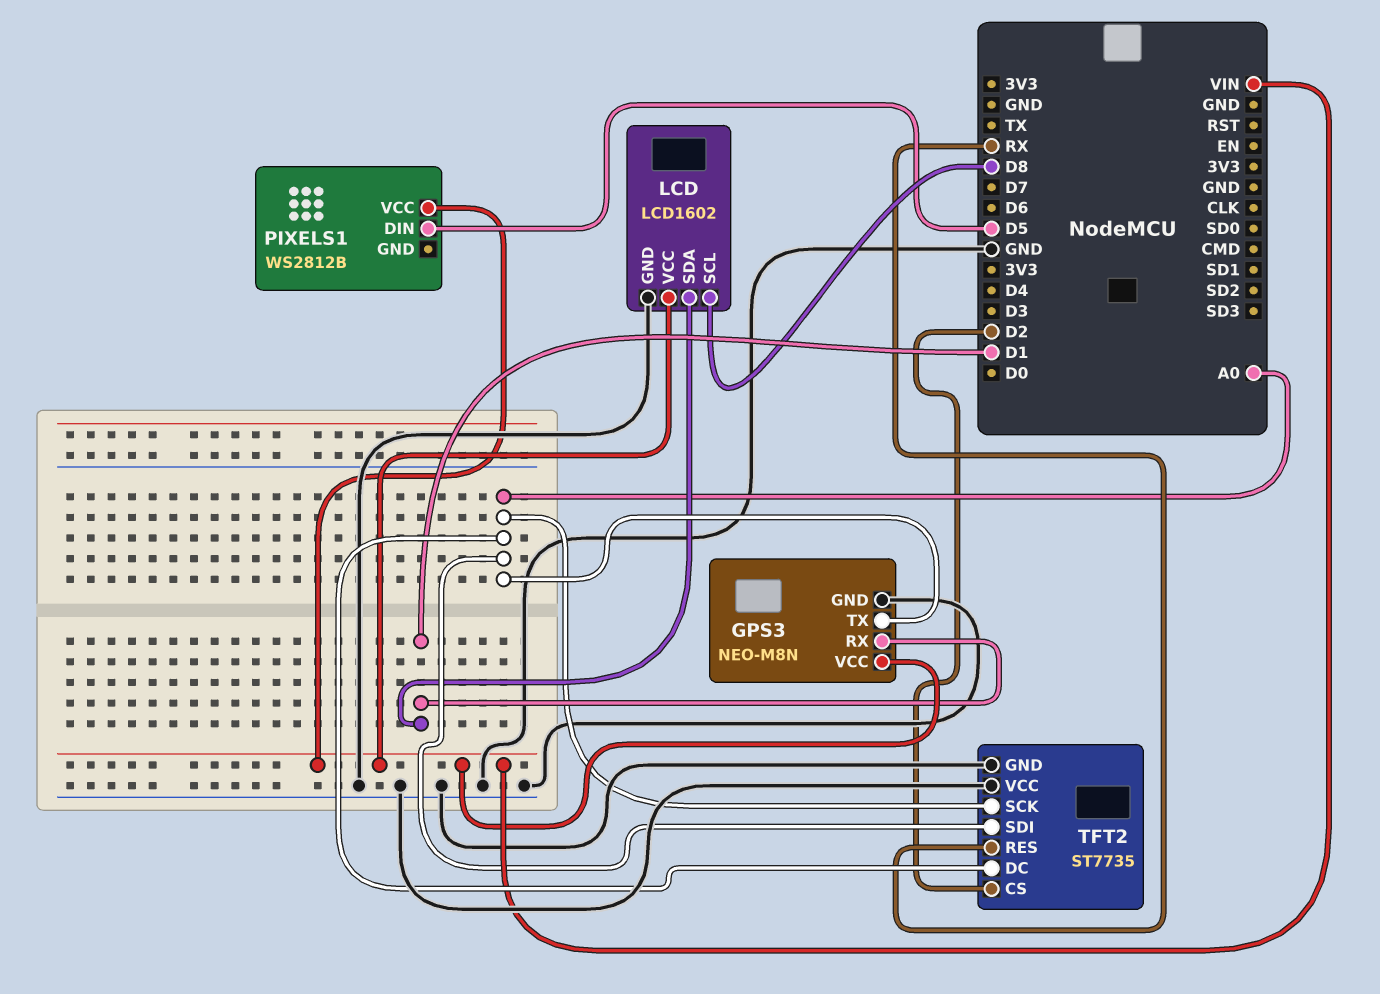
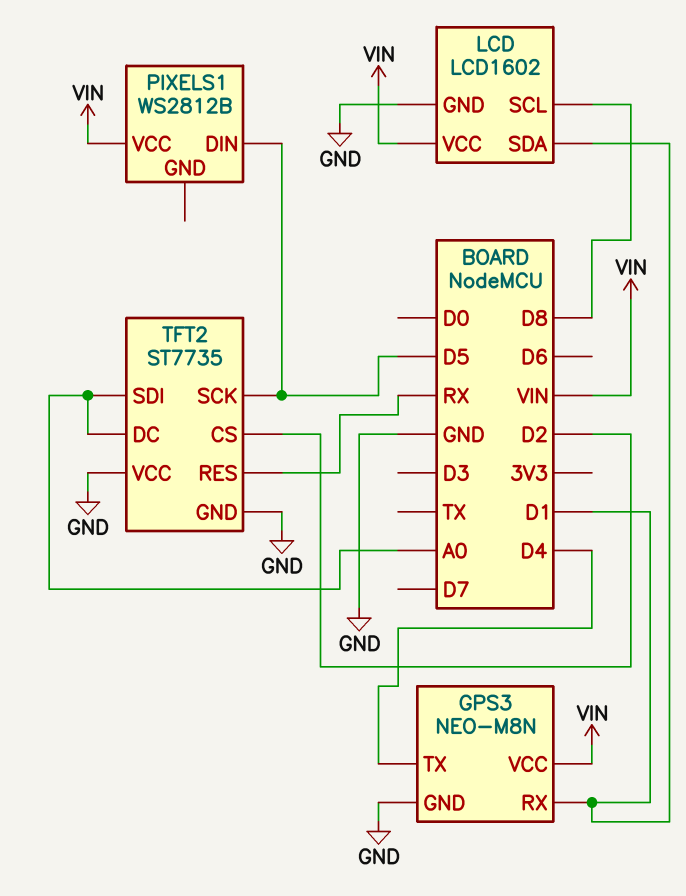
GPS3 pin TX: A0 -> D4
TFT2 pin SCK: A0 -> D5

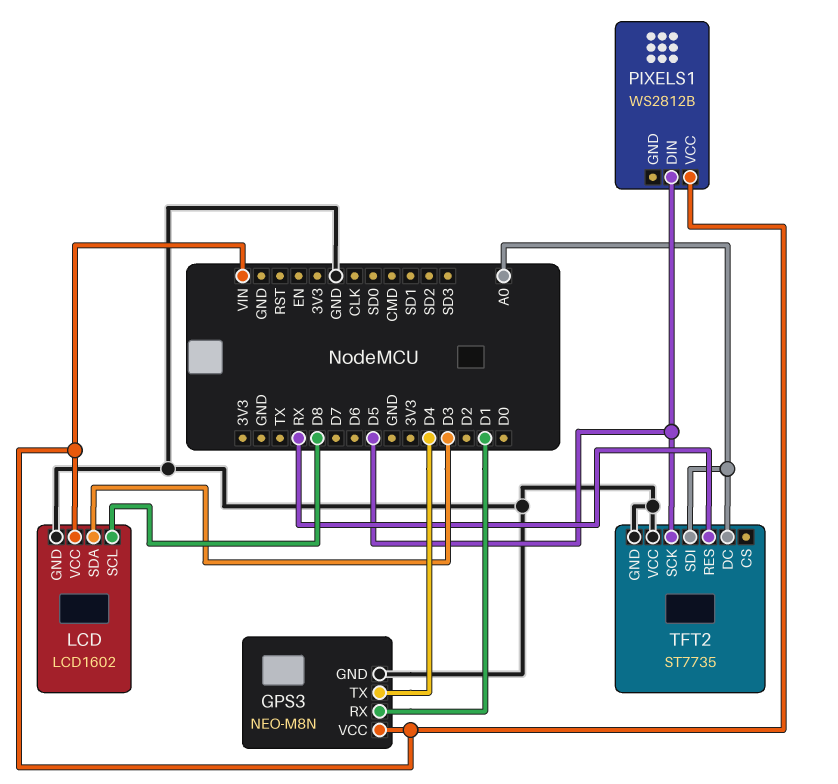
LCD pin SDA: D1 -> D3
TFT2 pin CS: D2 -> none

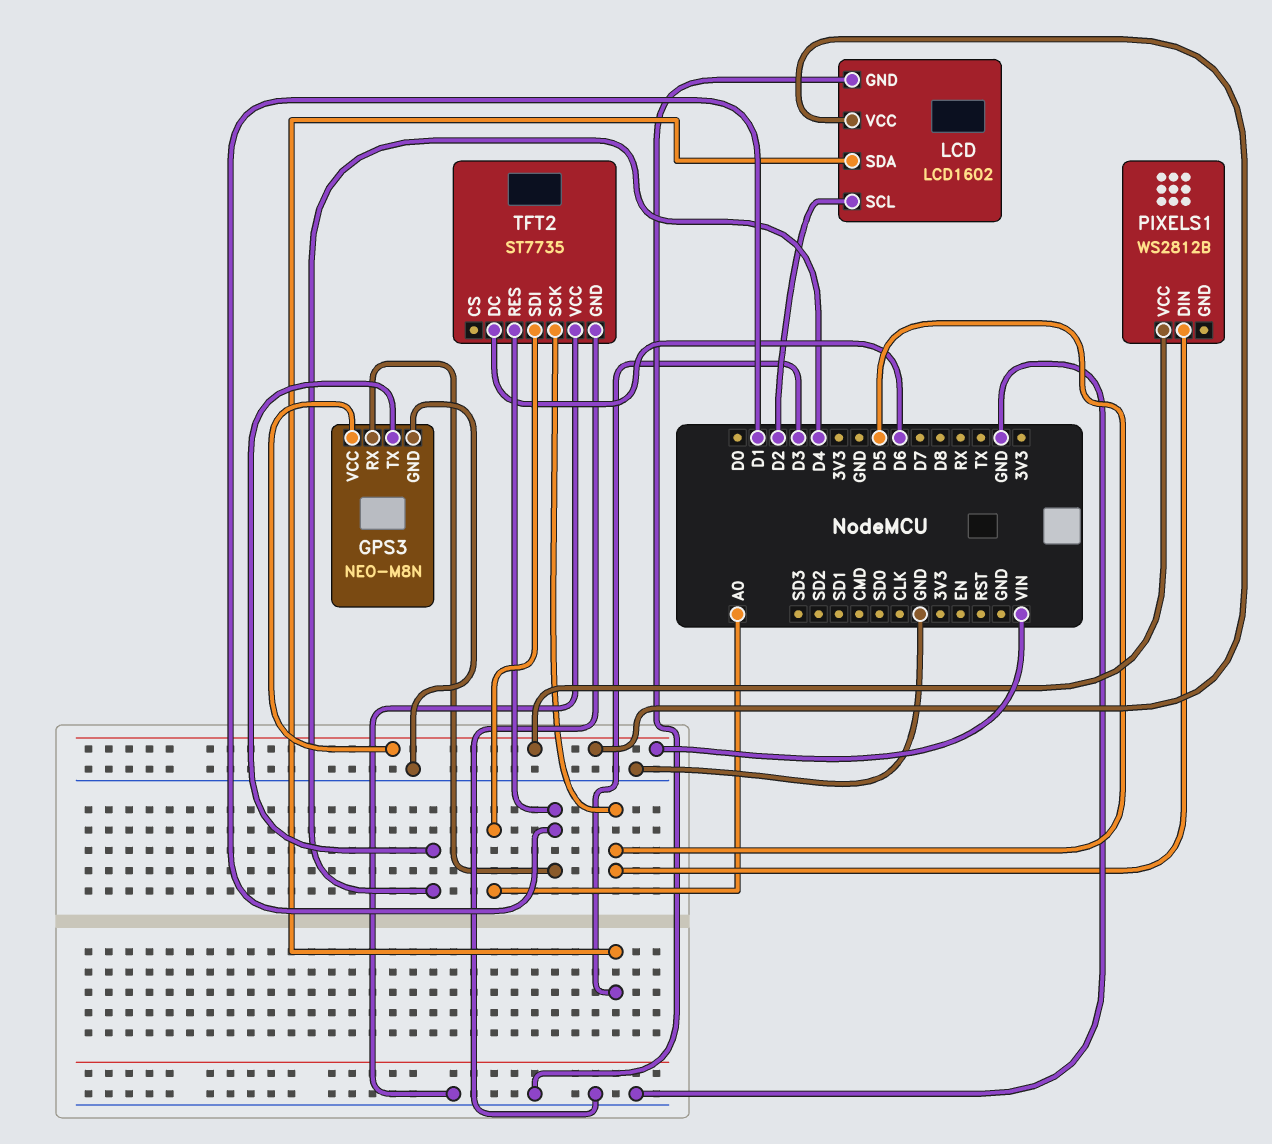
LCD pin SCL: D8 -> D2
TFT2 pin DC: A0 -> D6
TFT2 pin RES: RX -> D1

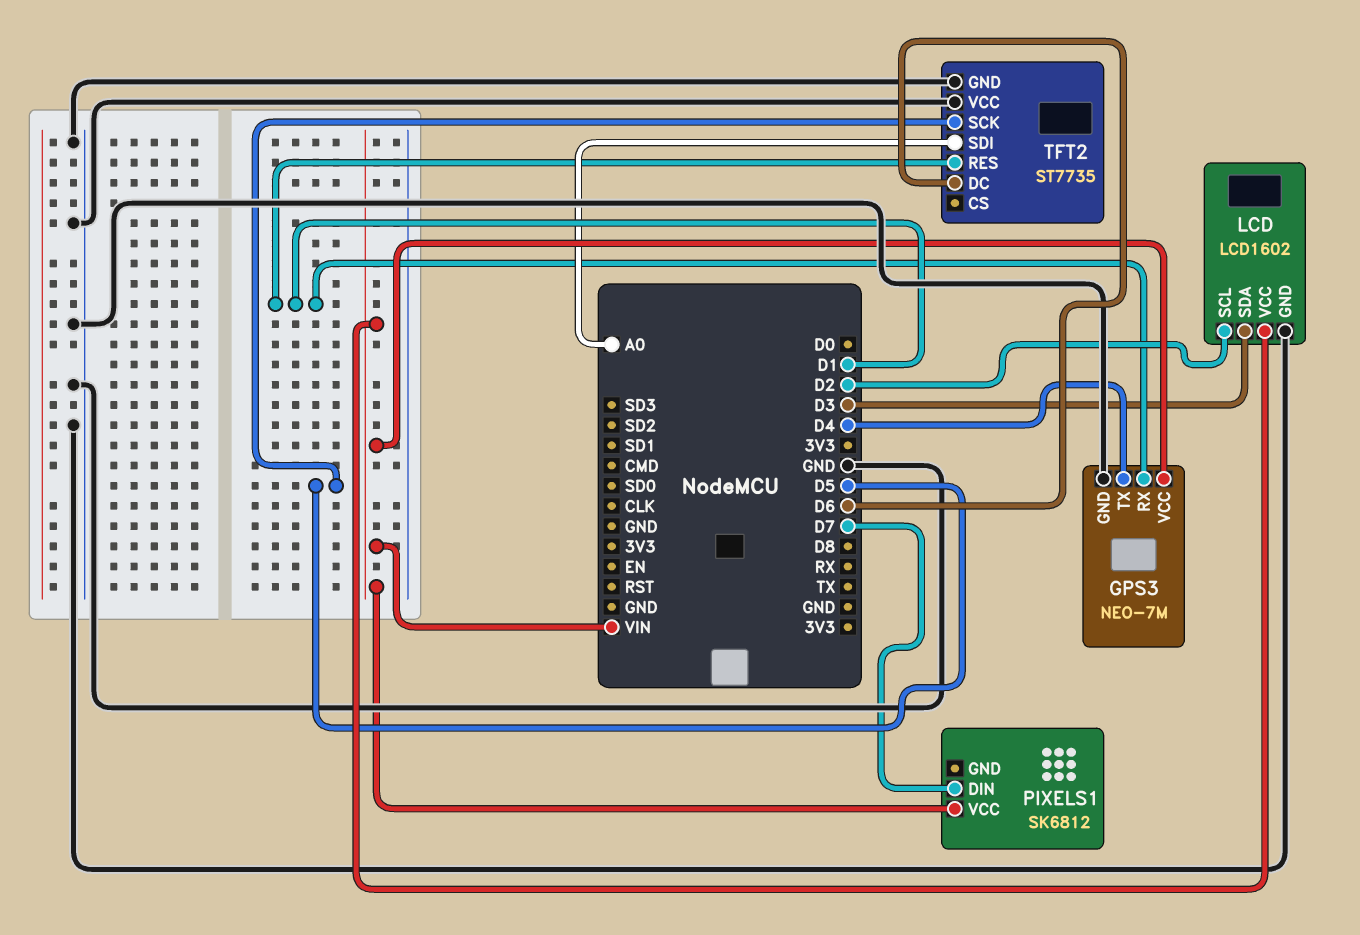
GPS3: NEO-M8N -> NEO-7M
PIXELS1: WS2812B -> SK6812
PIXELS1 pin DIN: D5 -> D7

